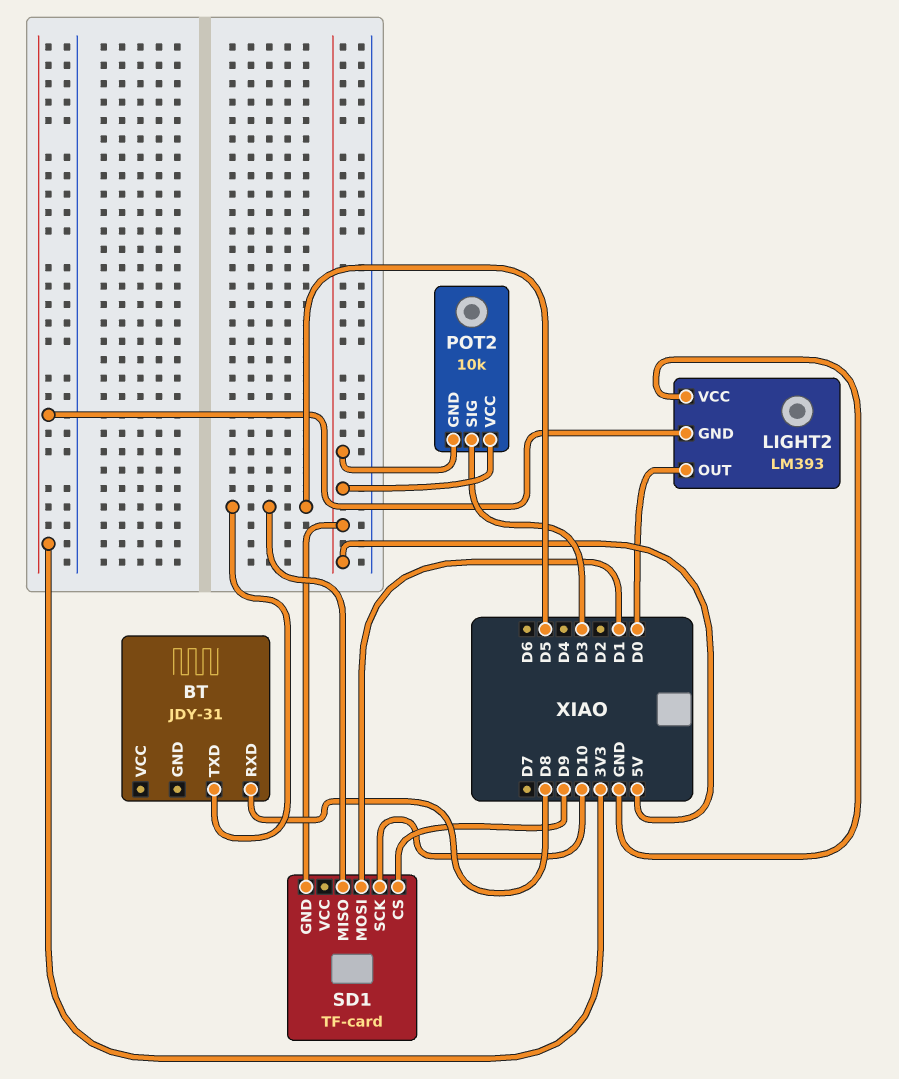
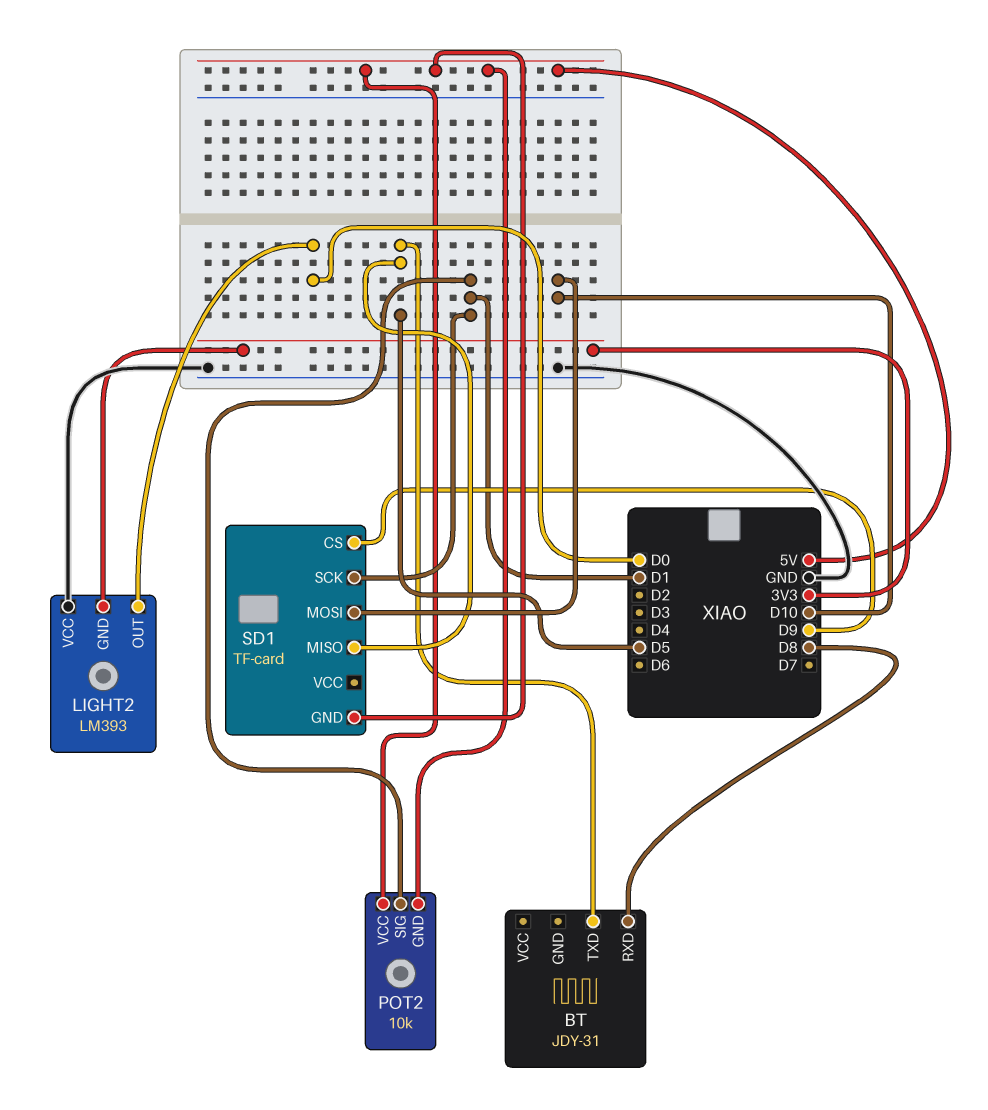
POT2 pin SIG: D3 -> D1
SD1 pin MOSI: D1 -> D10
SD1 pin SCK: D10 -> D1

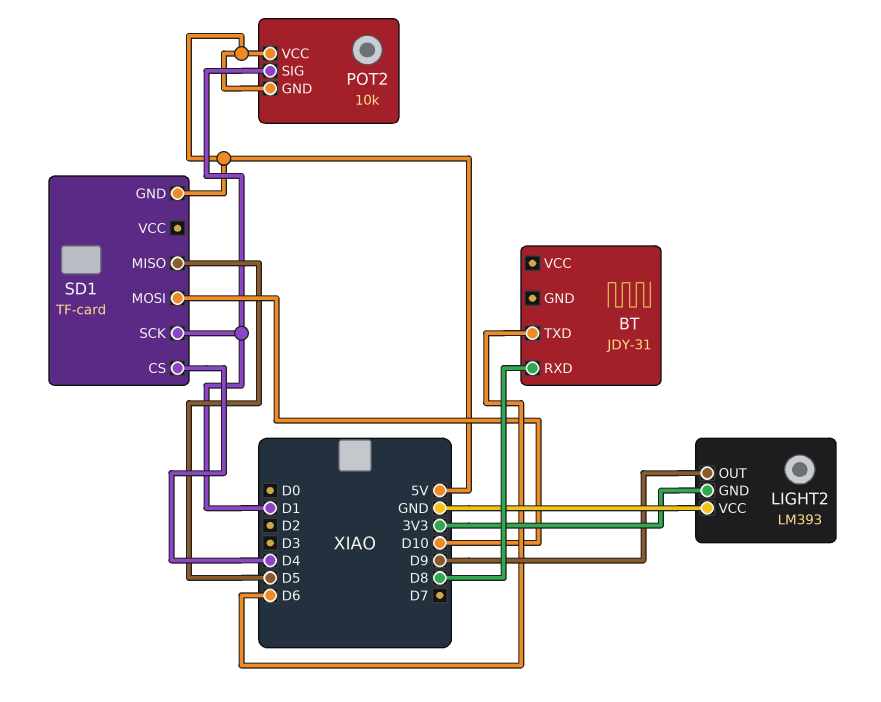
BT pin TXD: D5 -> D6
LIGHT2 pin OUT: D0 -> D9
SD1 pin CS: D9 -> D4

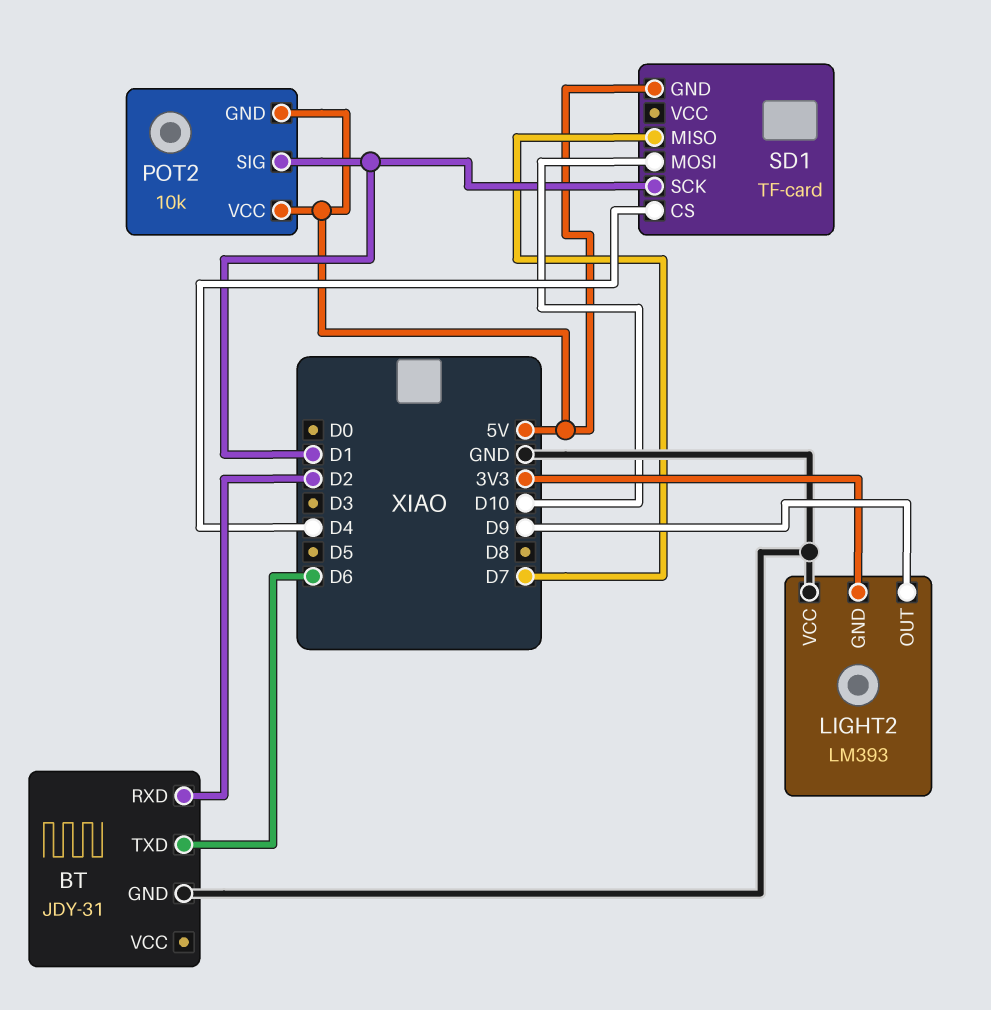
BT pin GND: none -> GND
BT pin RXD: D8 -> D2
SD1 pin MISO: D5 -> D7

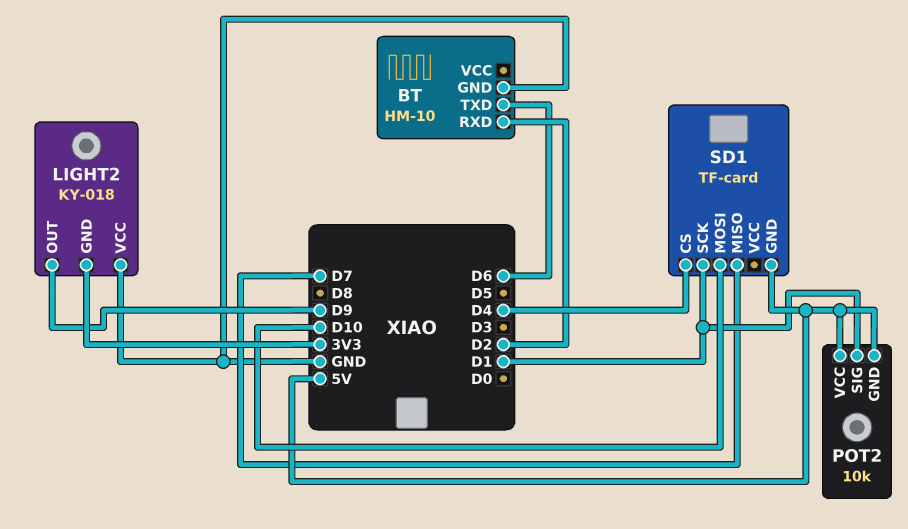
BT: JDY-31 -> HM-10
LIGHT2: LM393 -> KY-018

